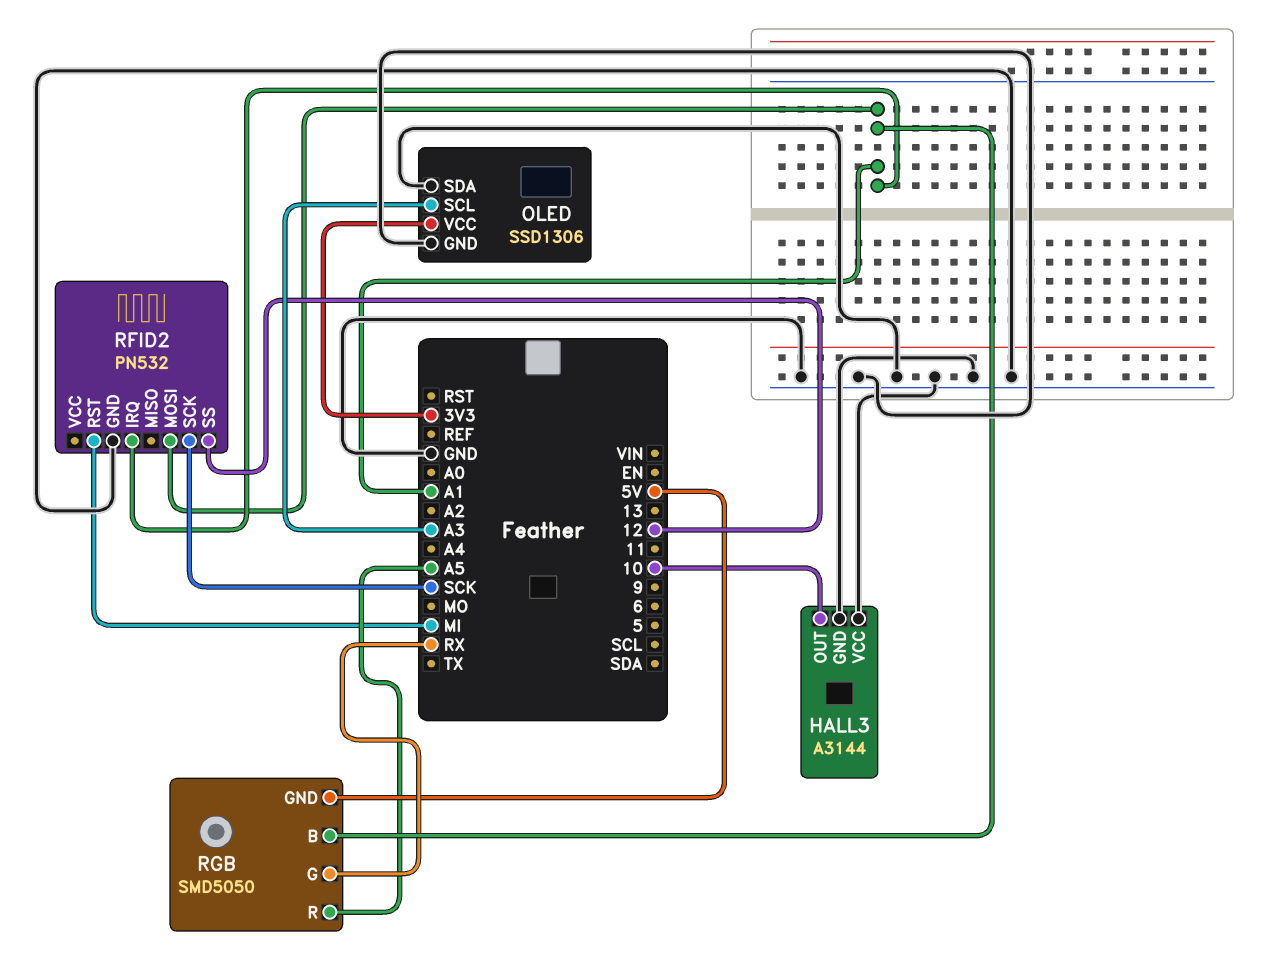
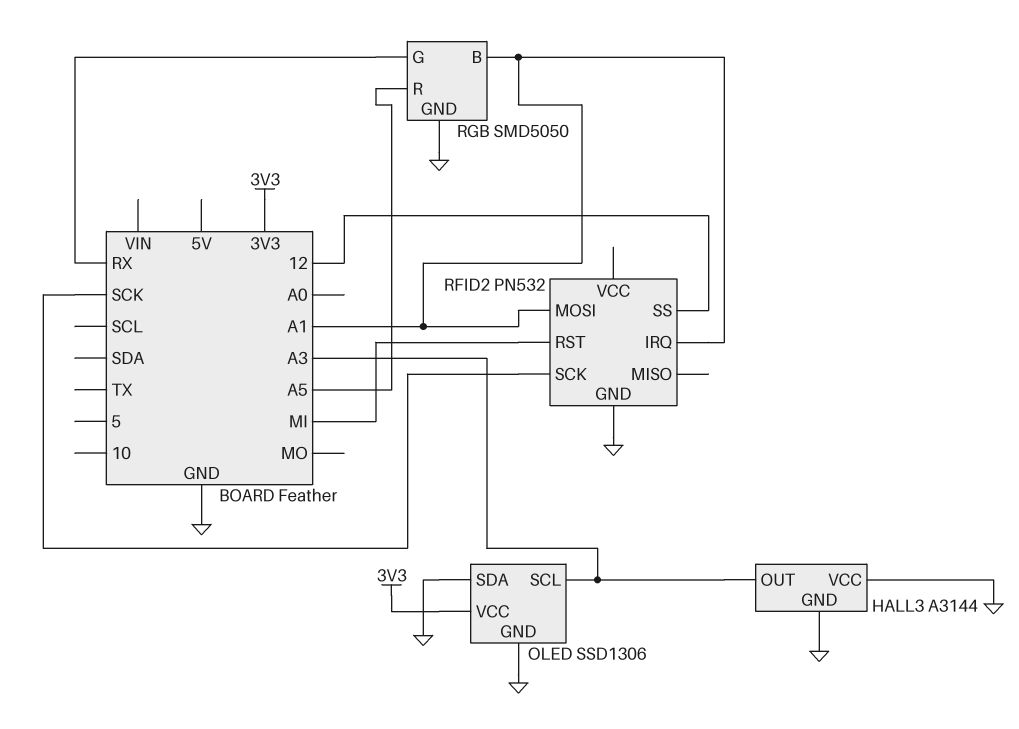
HALL3 pin OUT: 10 -> A3
RGB pin GND: 5V -> GND

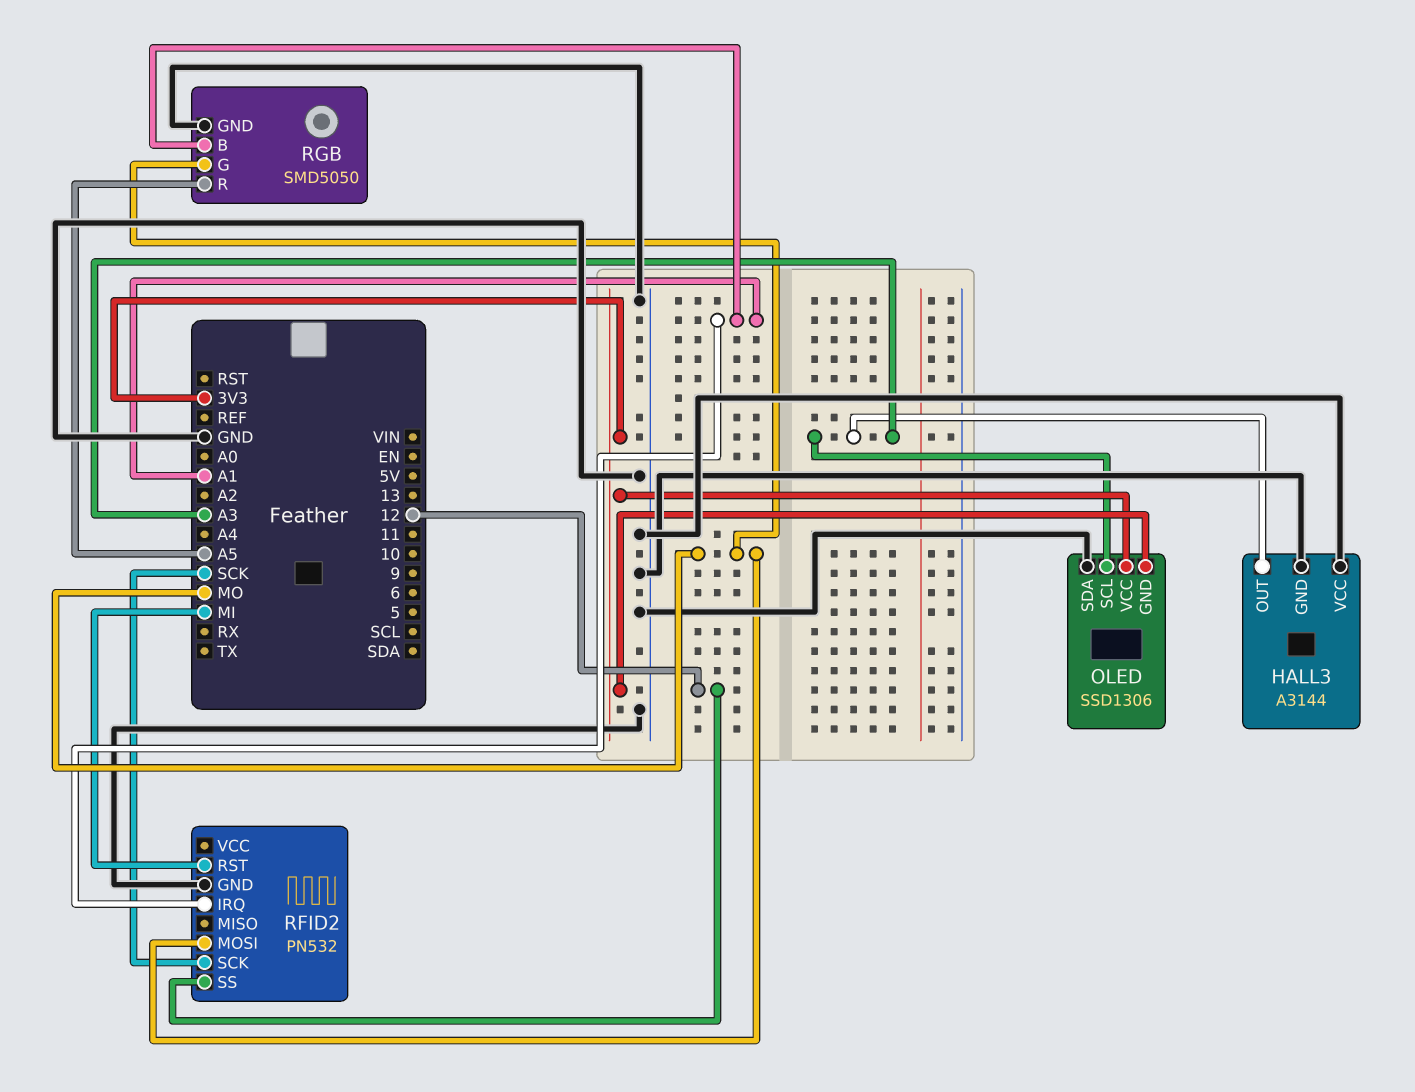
OLED pin GND: GND -> 3V3
RFID2 pin MOSI: A1 -> MO
RGB pin G: RX -> MO

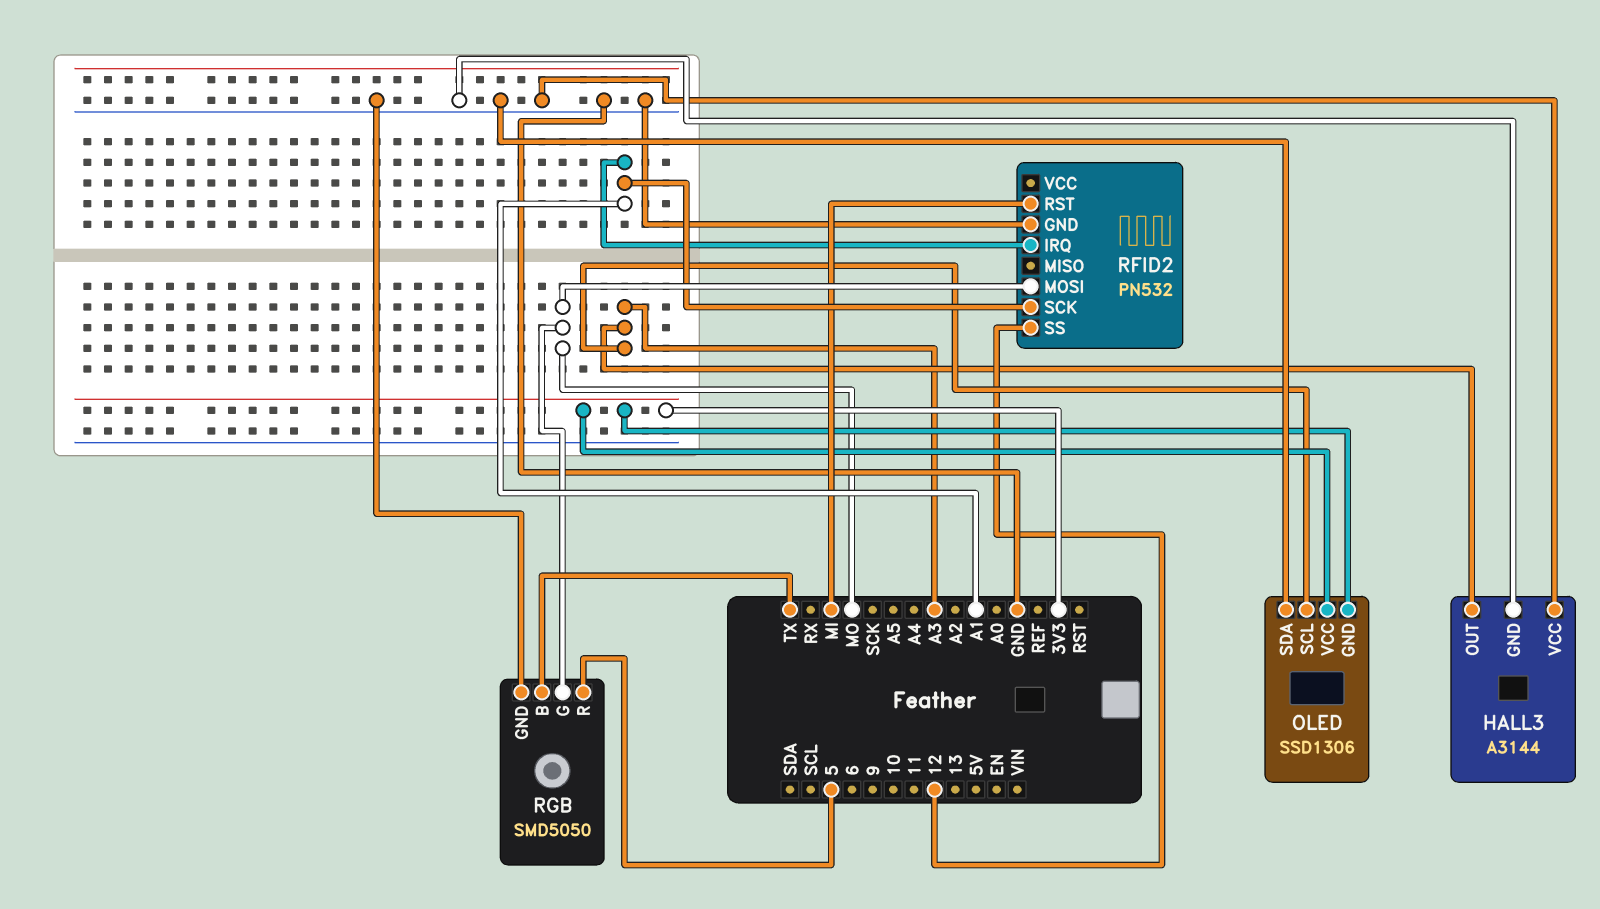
RFID2 pin SCK: SCK -> A1
RGB pin B: A1 -> TX
RGB pin R: A5 -> 5

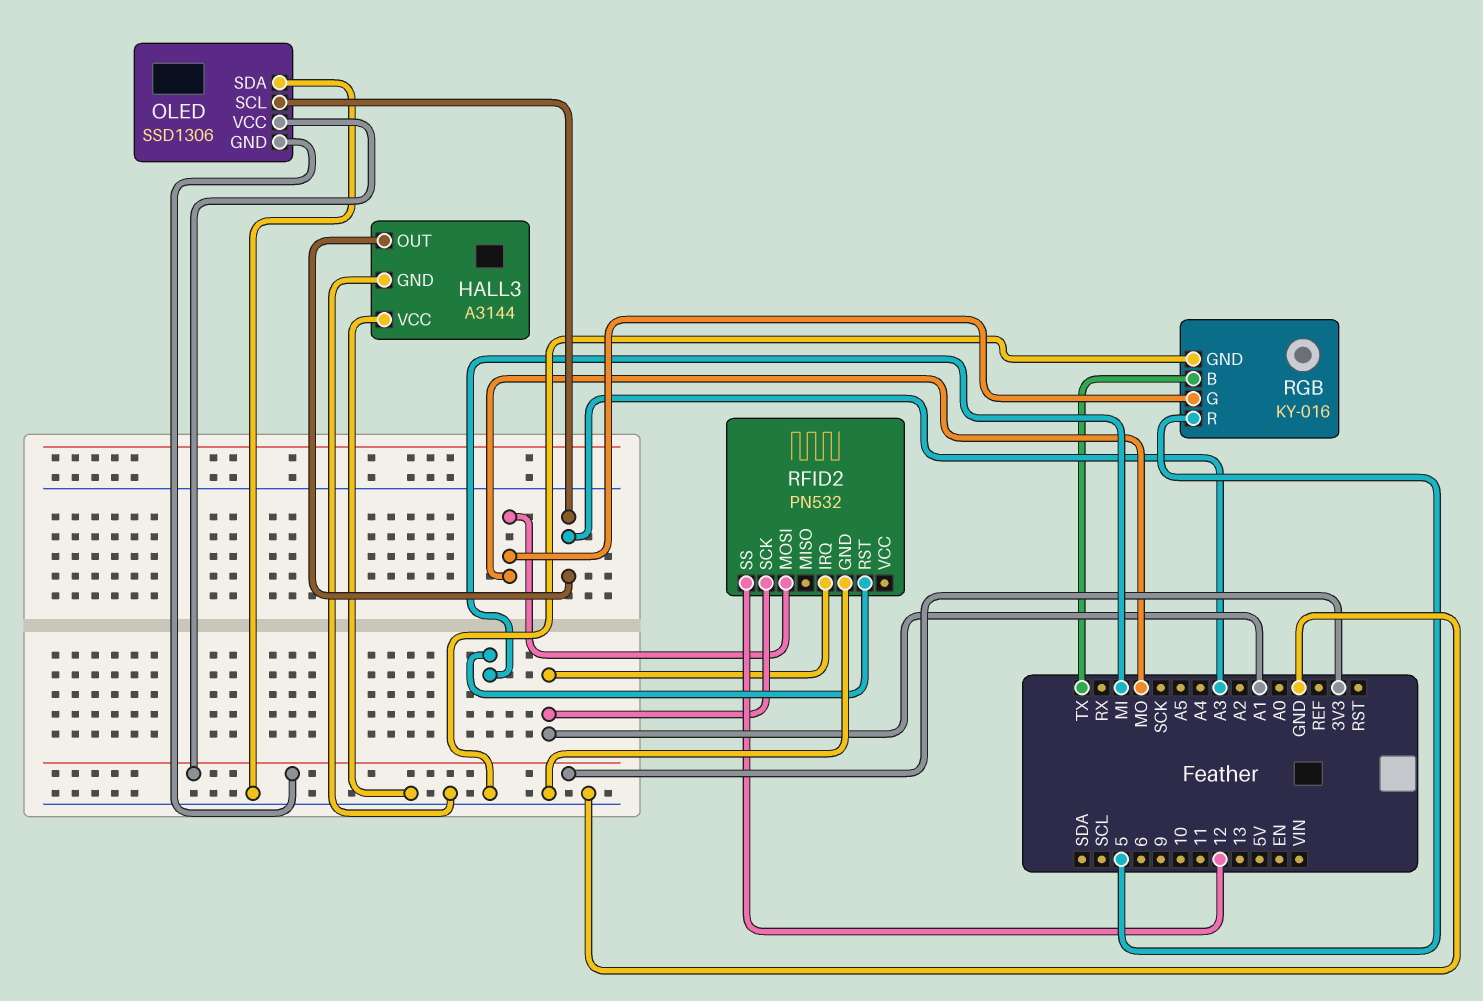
RGB: SMD5050 -> KY-016

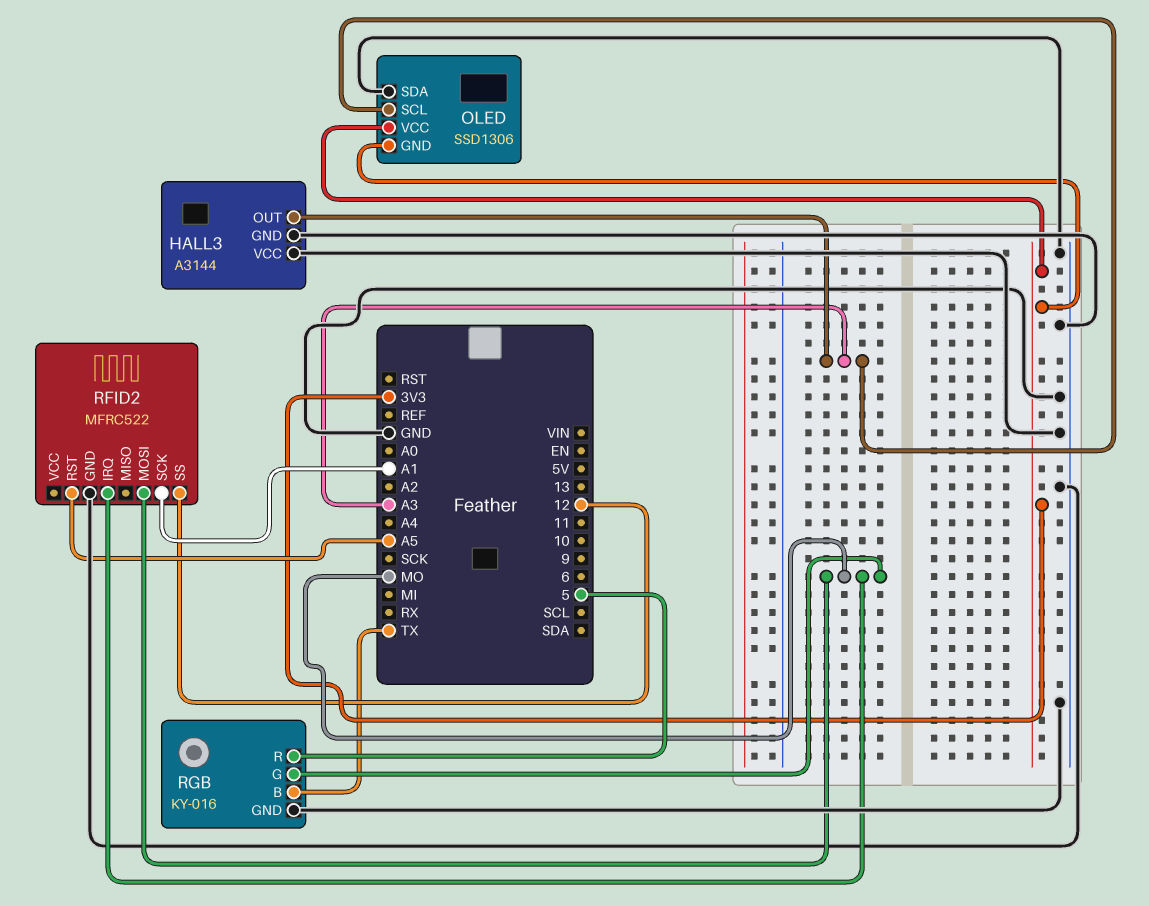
RFID2: PN532 -> MFRC522
RFID2 pin IRQ: A1 -> MO
RFID2 pin RST: MI -> A5

